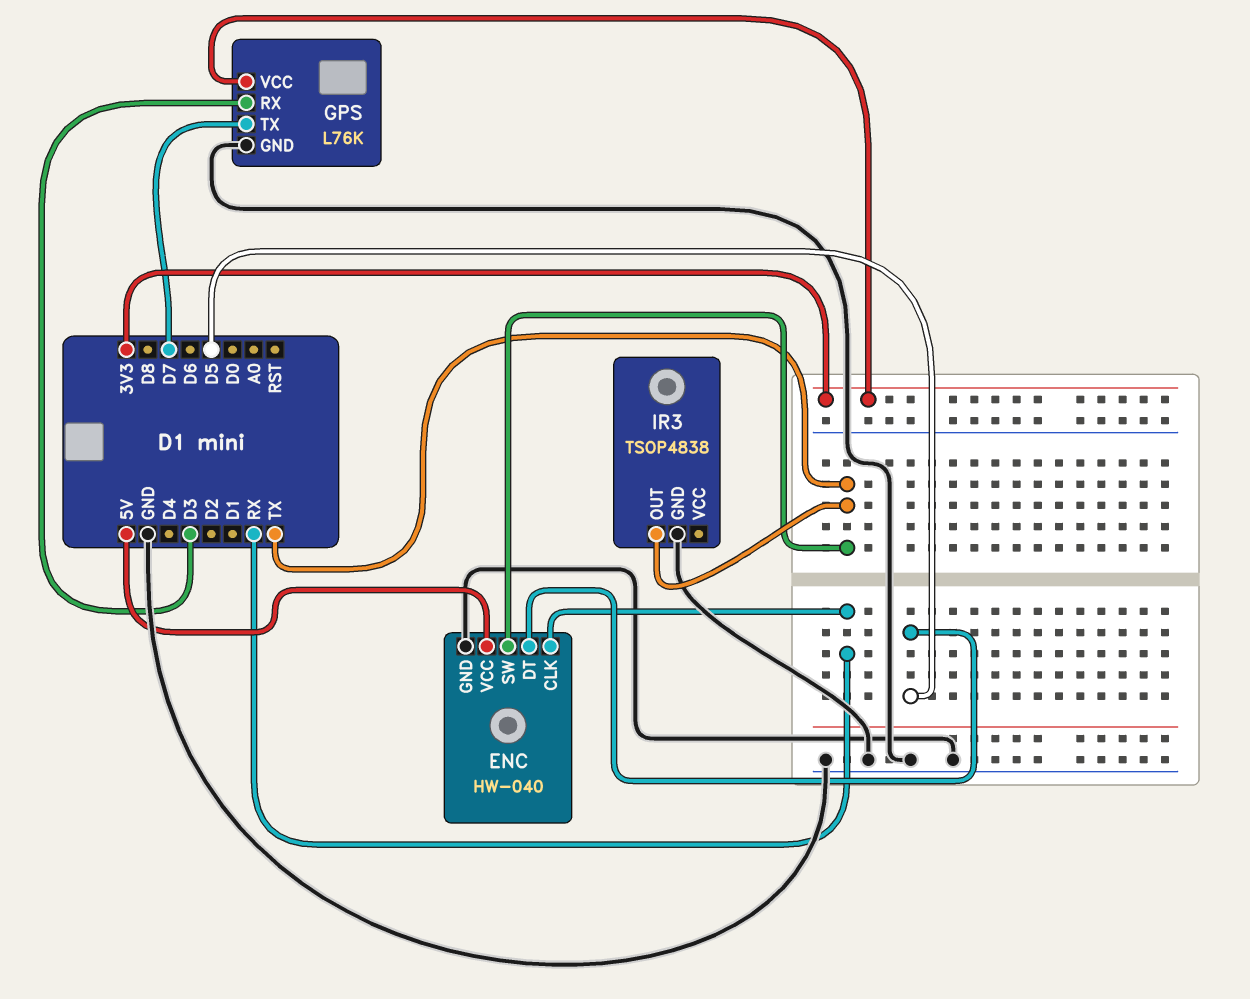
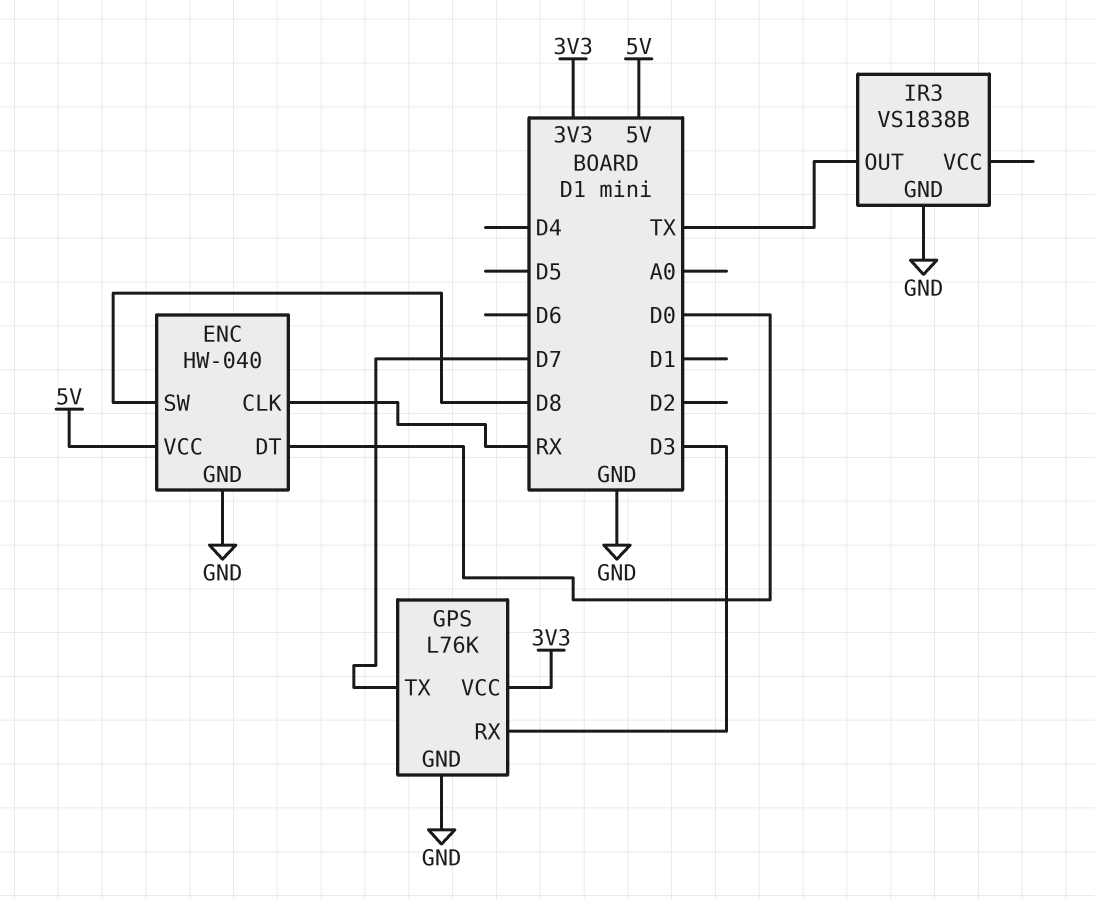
ENC pin DT: D5 -> D0
ENC pin SW: TX -> D8
IR3: TSOP4838 -> VS1838B

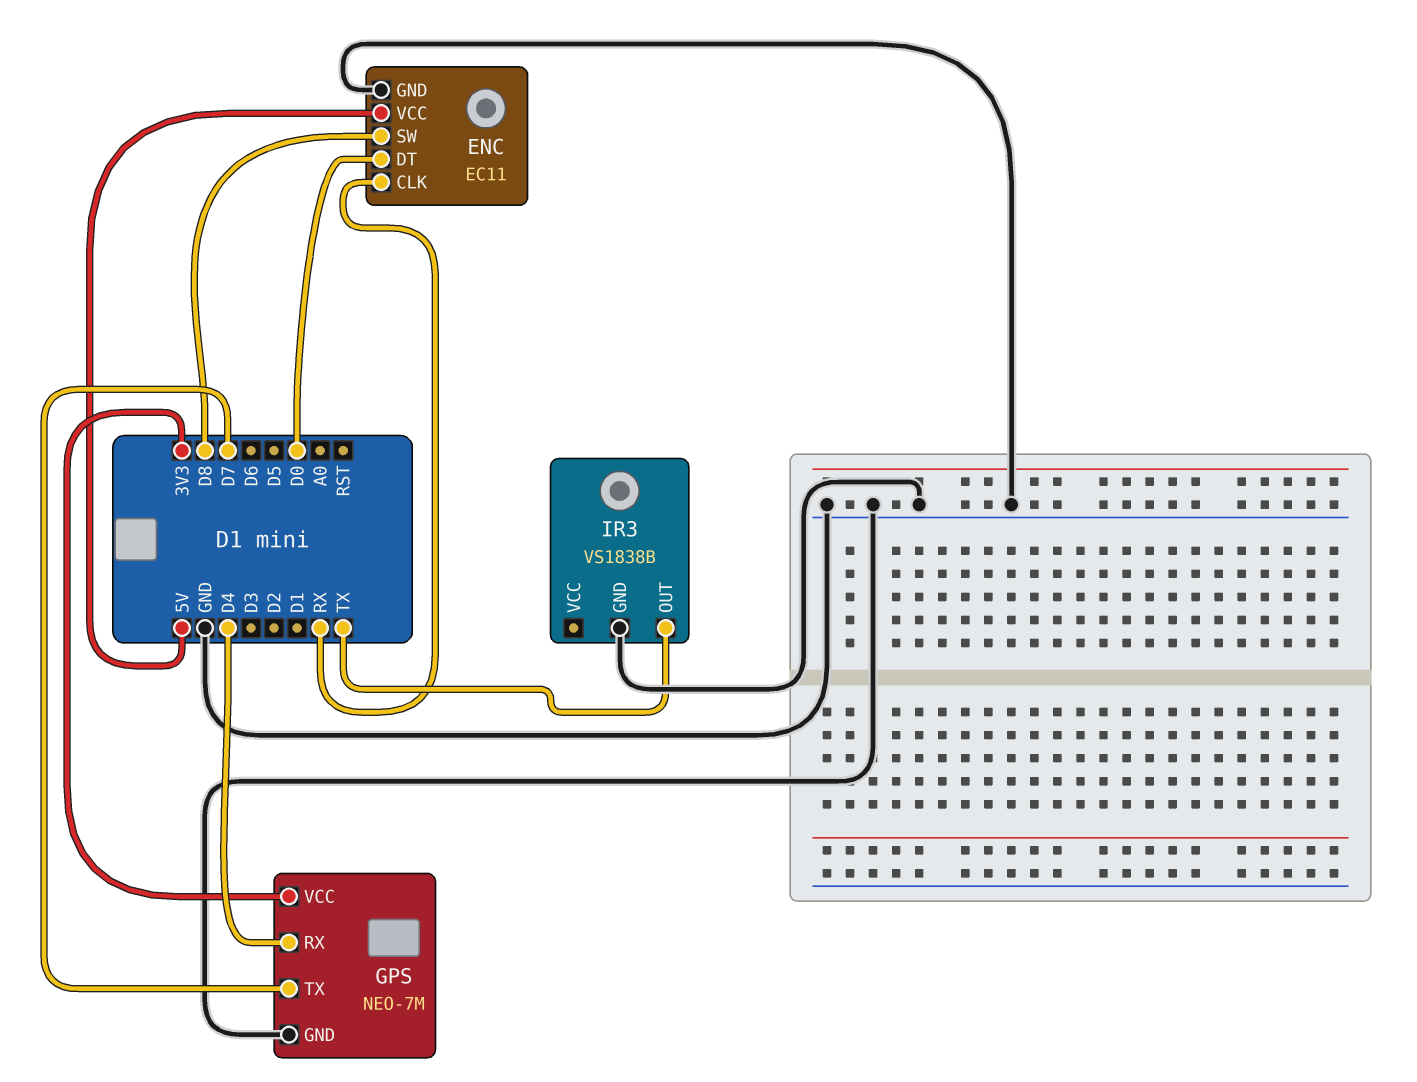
ENC: HW-040 -> EC11
GPS: L76K -> NEO-7M
GPS pin RX: D3 -> D4

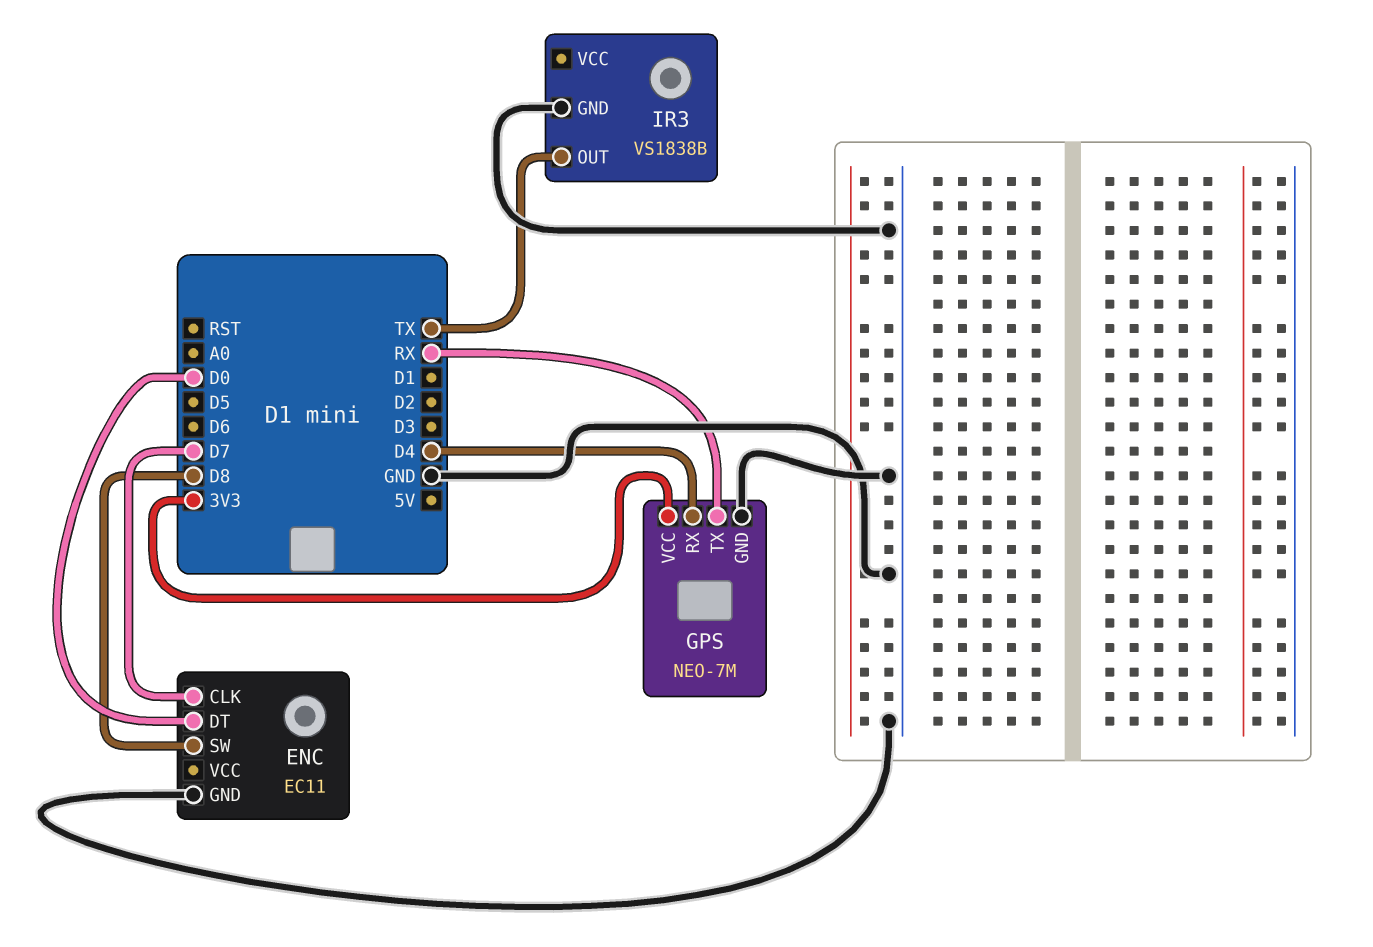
ENC pin CLK: RX -> D7
ENC pin VCC: 5V -> none
GPS pin TX: D7 -> RX

